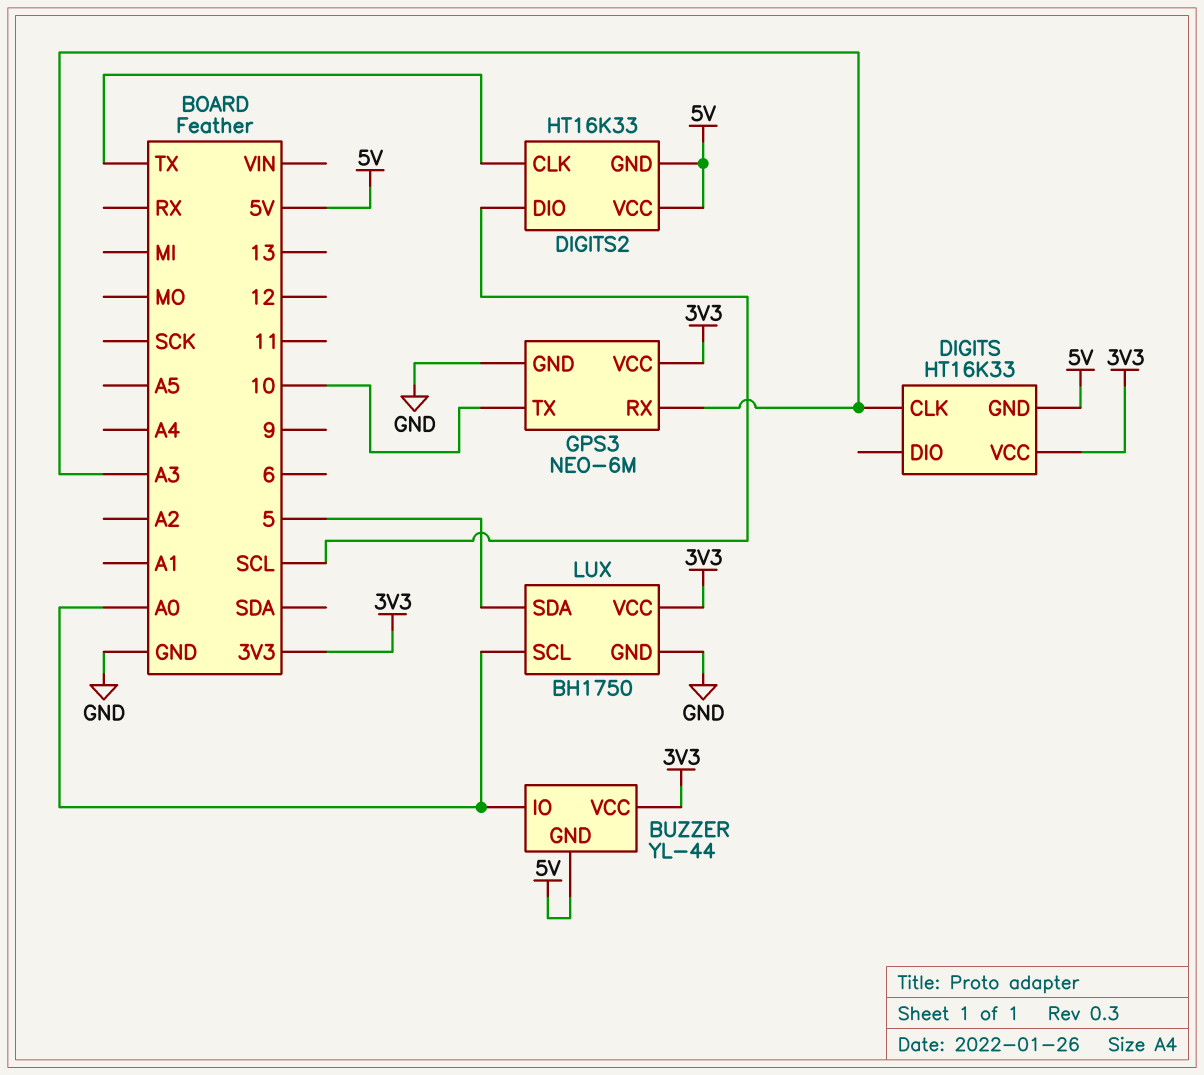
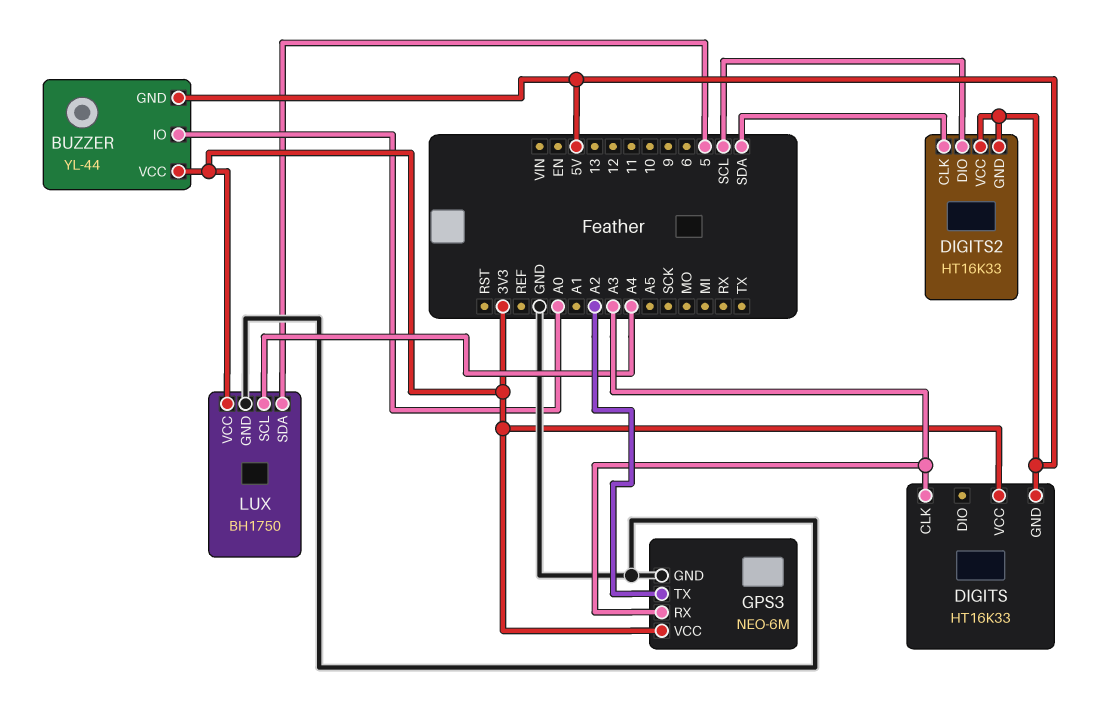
DIGITS2 pin CLK: TX -> SDA
GPS3 pin TX: 10 -> A2
LUX pin SCL: A0 -> A4

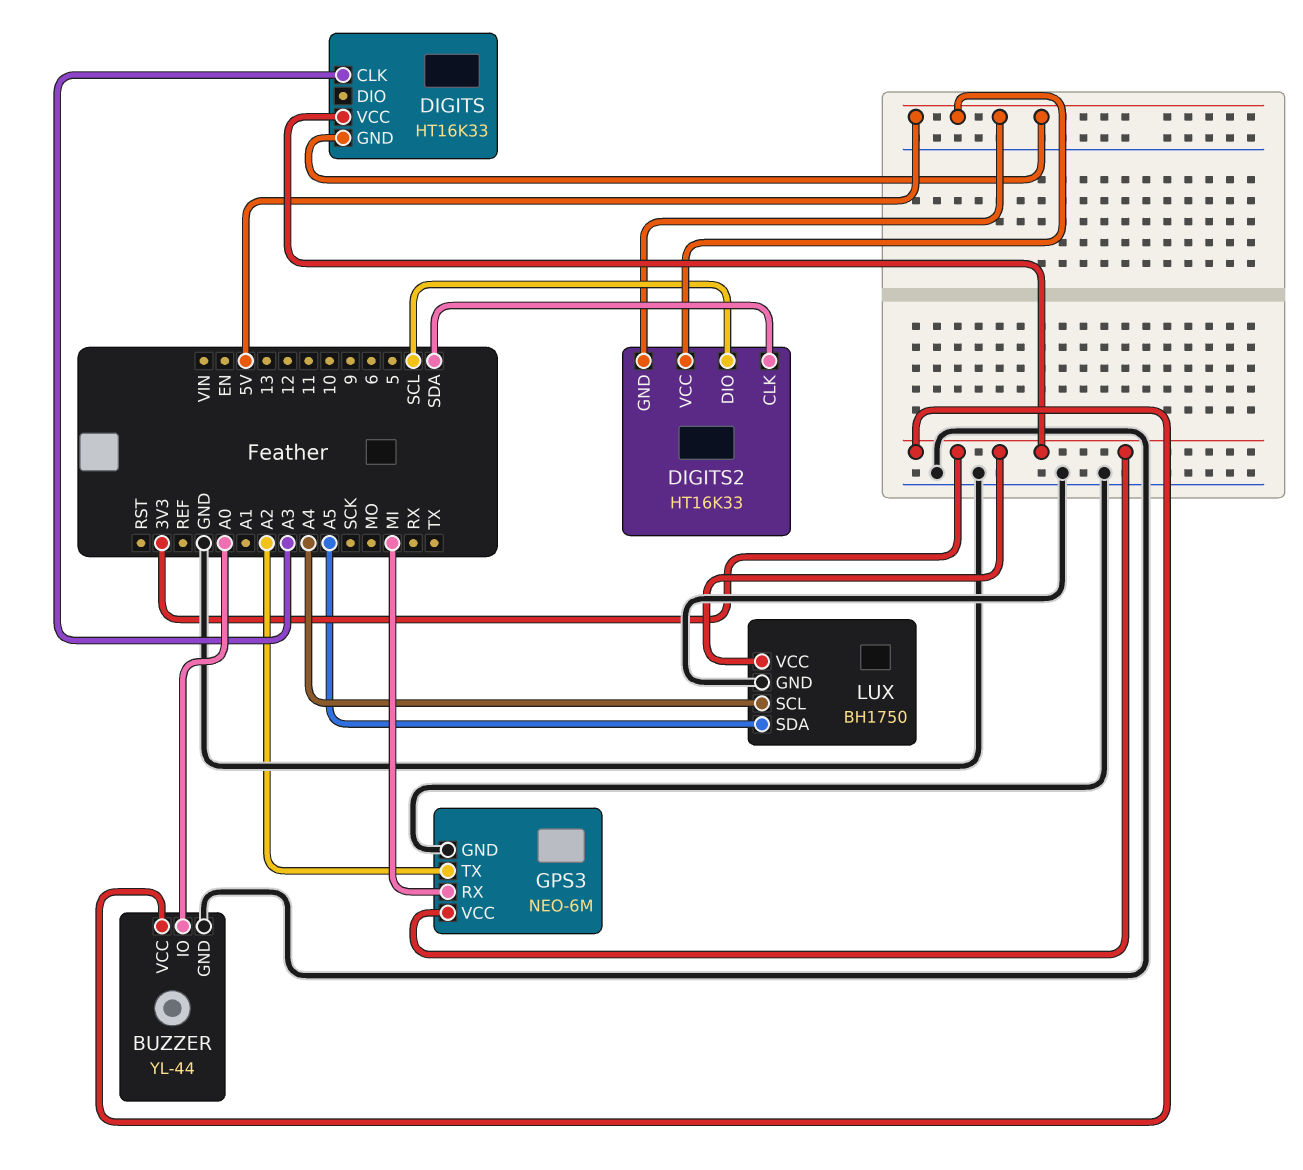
BUZZER pin GND: 5V -> GND
GPS3 pin RX: A3 -> MI
LUX pin SDA: 5 -> A5

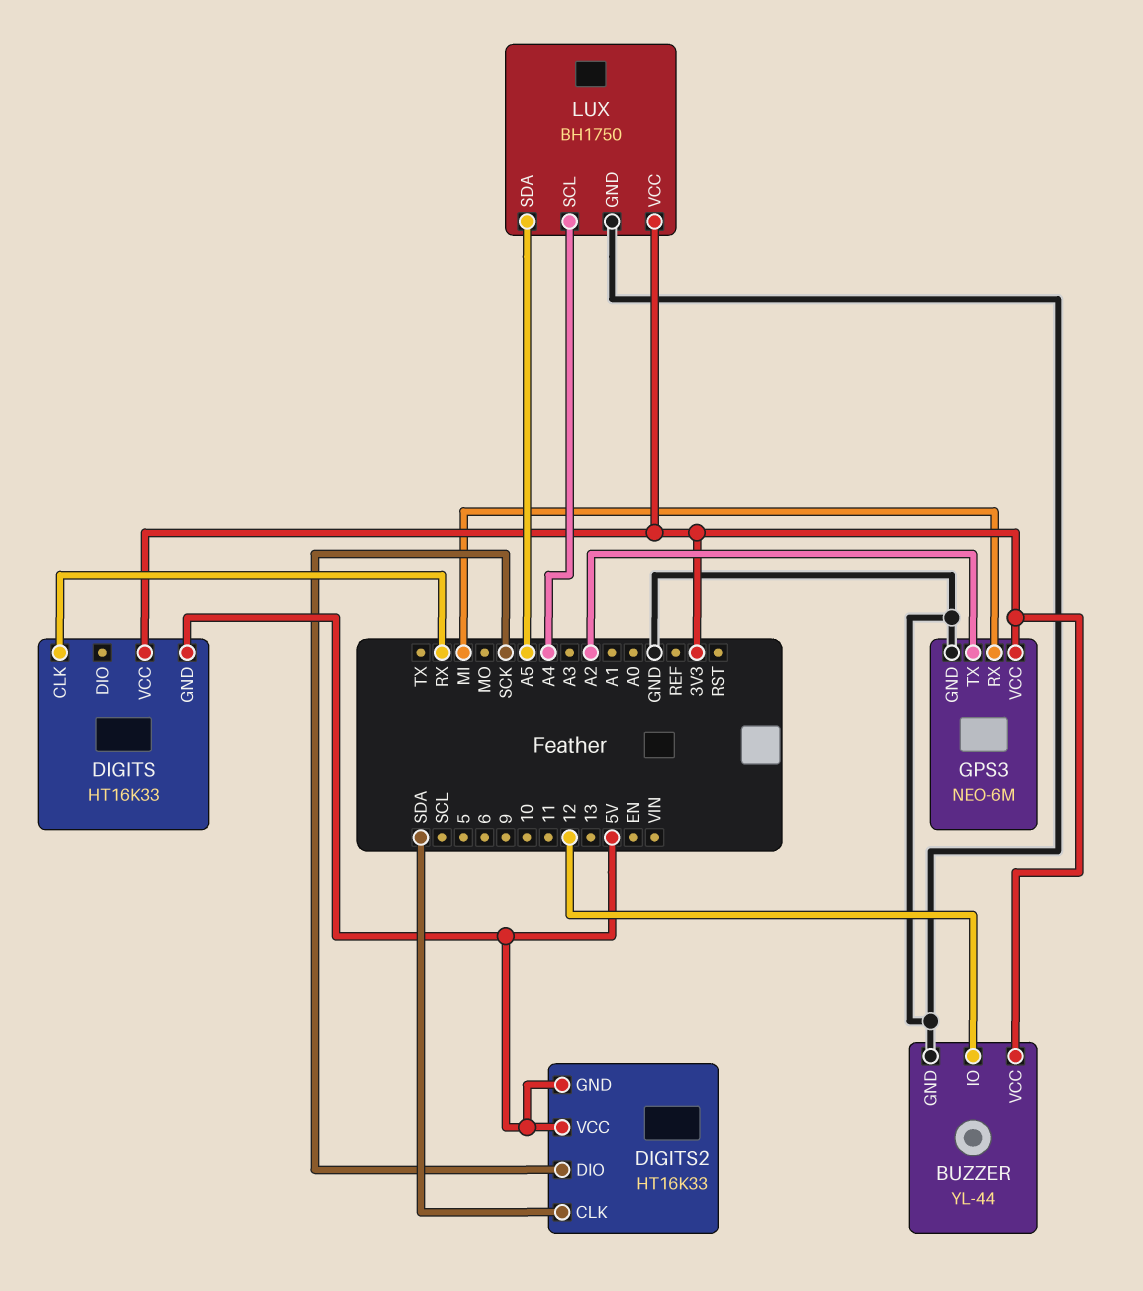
BUZZER pin IO: A0 -> 12
DIGITS pin CLK: A3 -> RX
DIGITS2 pin DIO: SCL -> SCK

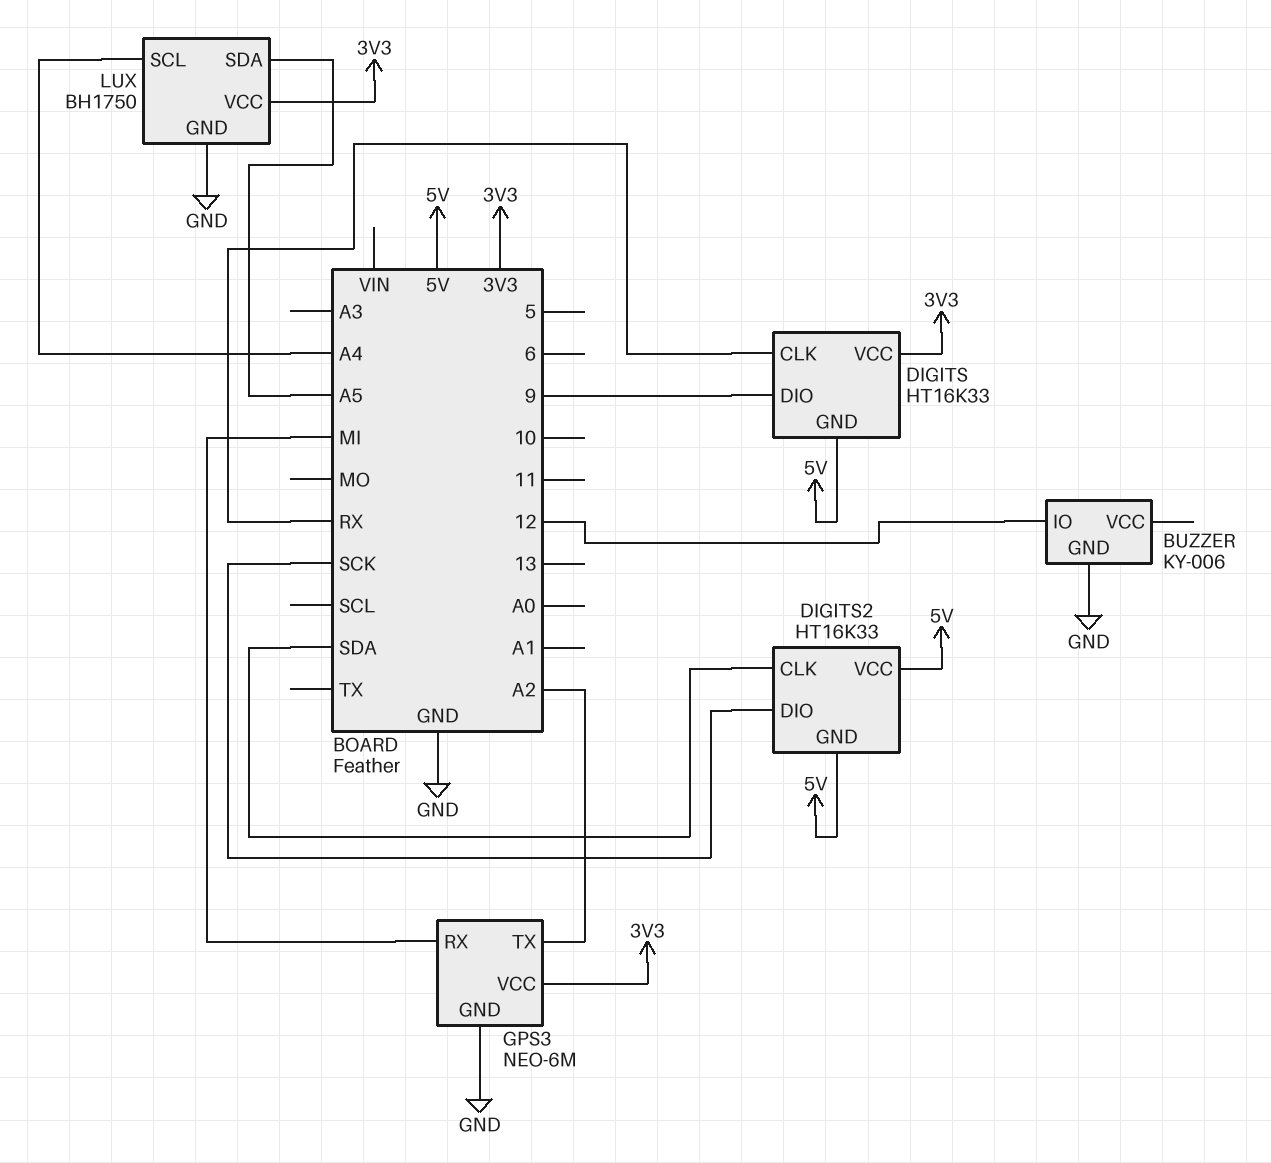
BUZZER: YL-44 -> KY-006
BUZZER pin VCC: 3V3 -> none
DIGITS pin DIO: none -> 9

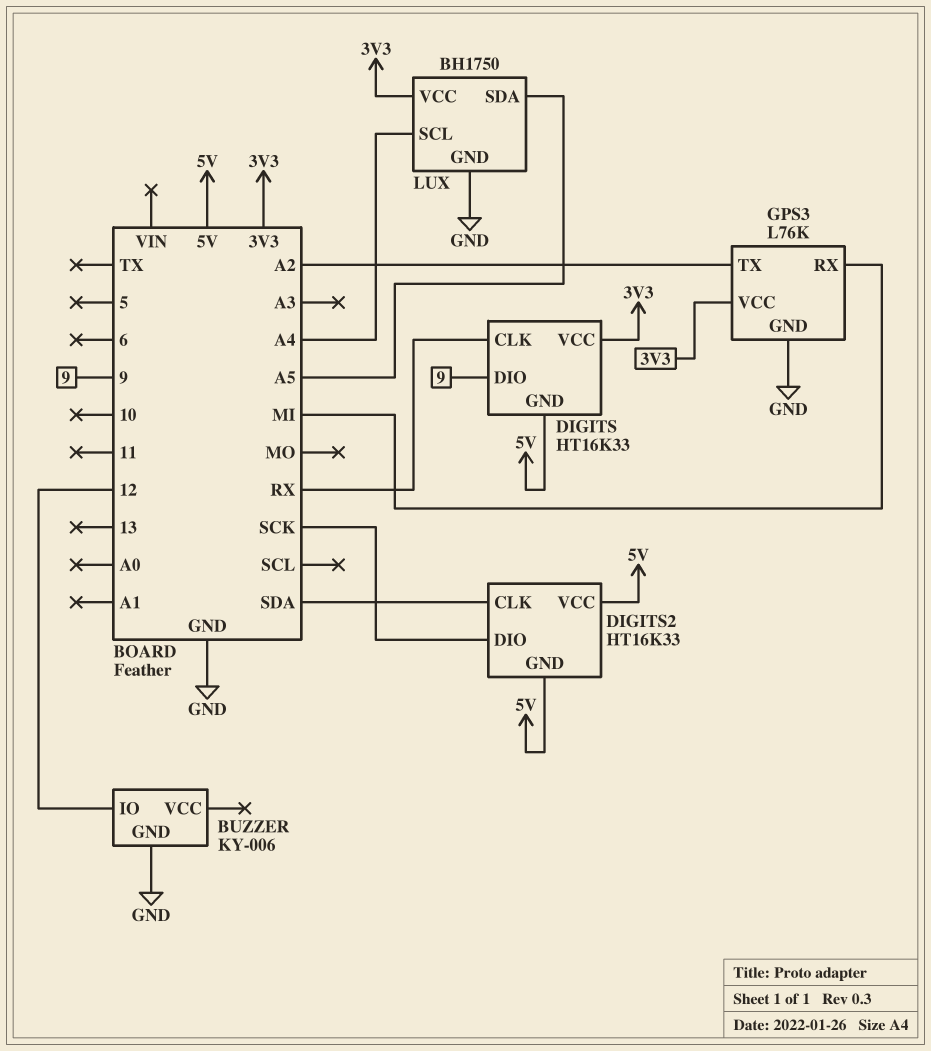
GPS3: NEO-6M -> L76K

